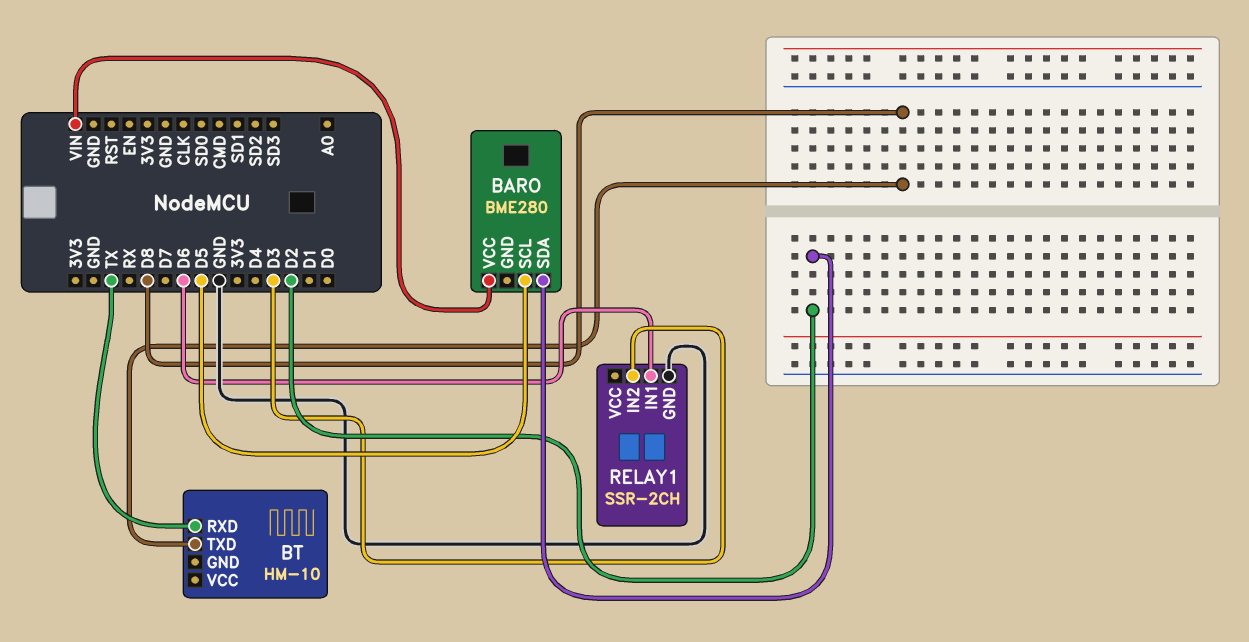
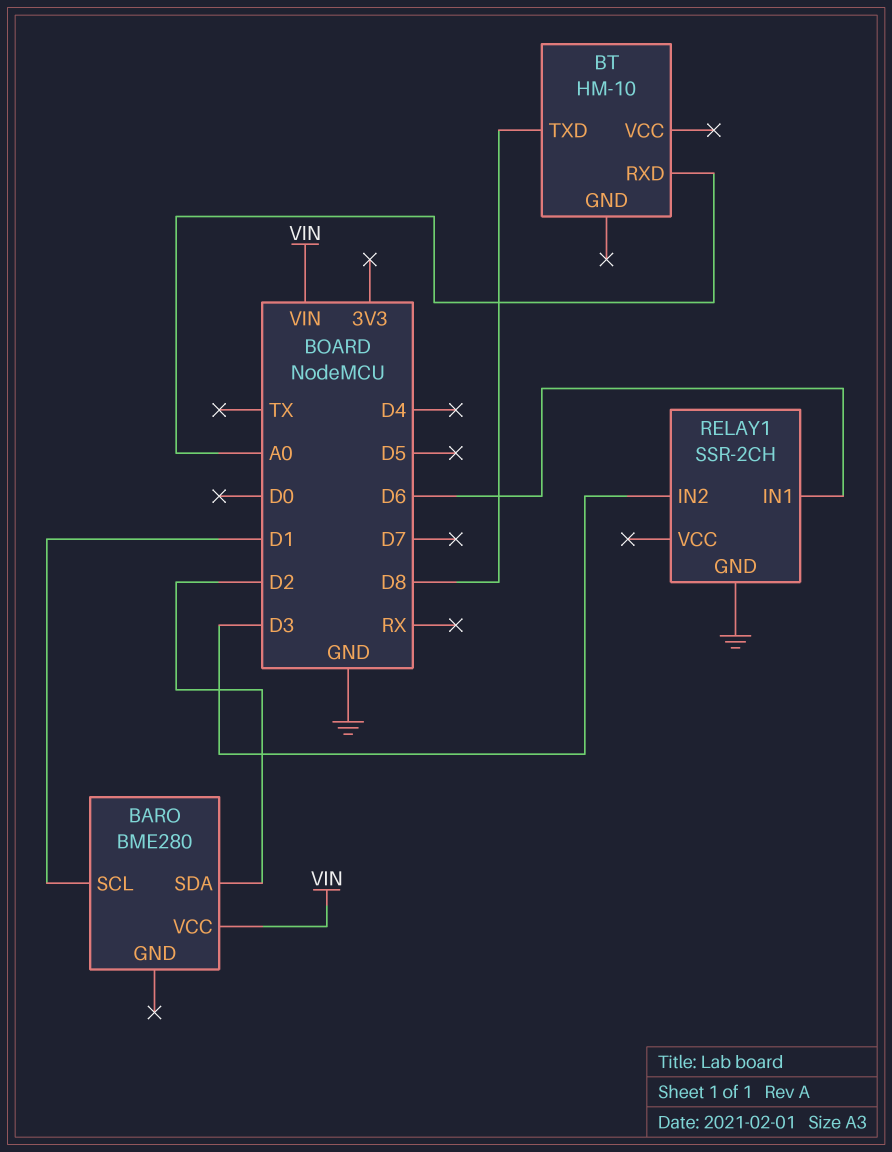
BARO pin SCL: D5 -> D1
BT pin RXD: TX -> A0

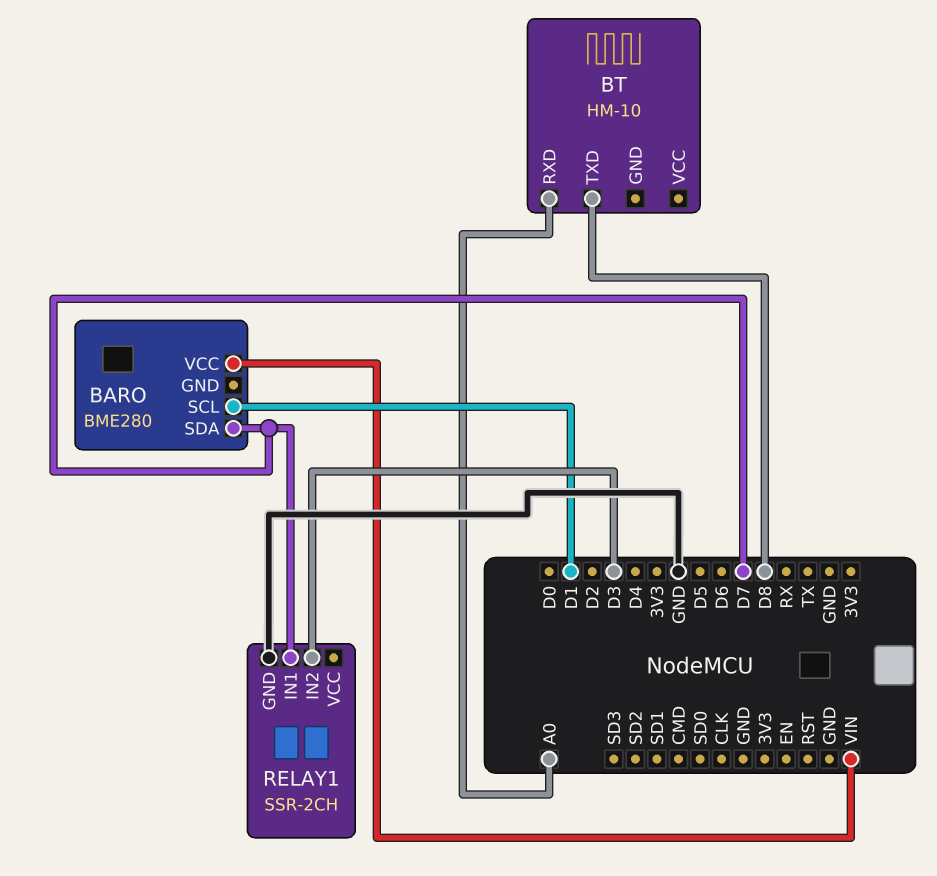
BARO pin SDA: D2 -> D7
RELAY1 pin IN1: D6 -> D7

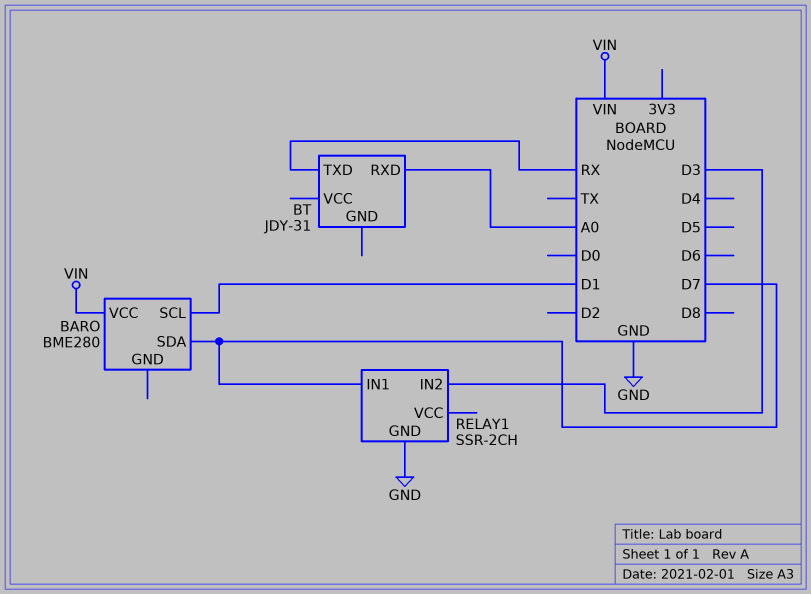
BT: HM-10 -> JDY-31
BT pin TXD: D8 -> RX

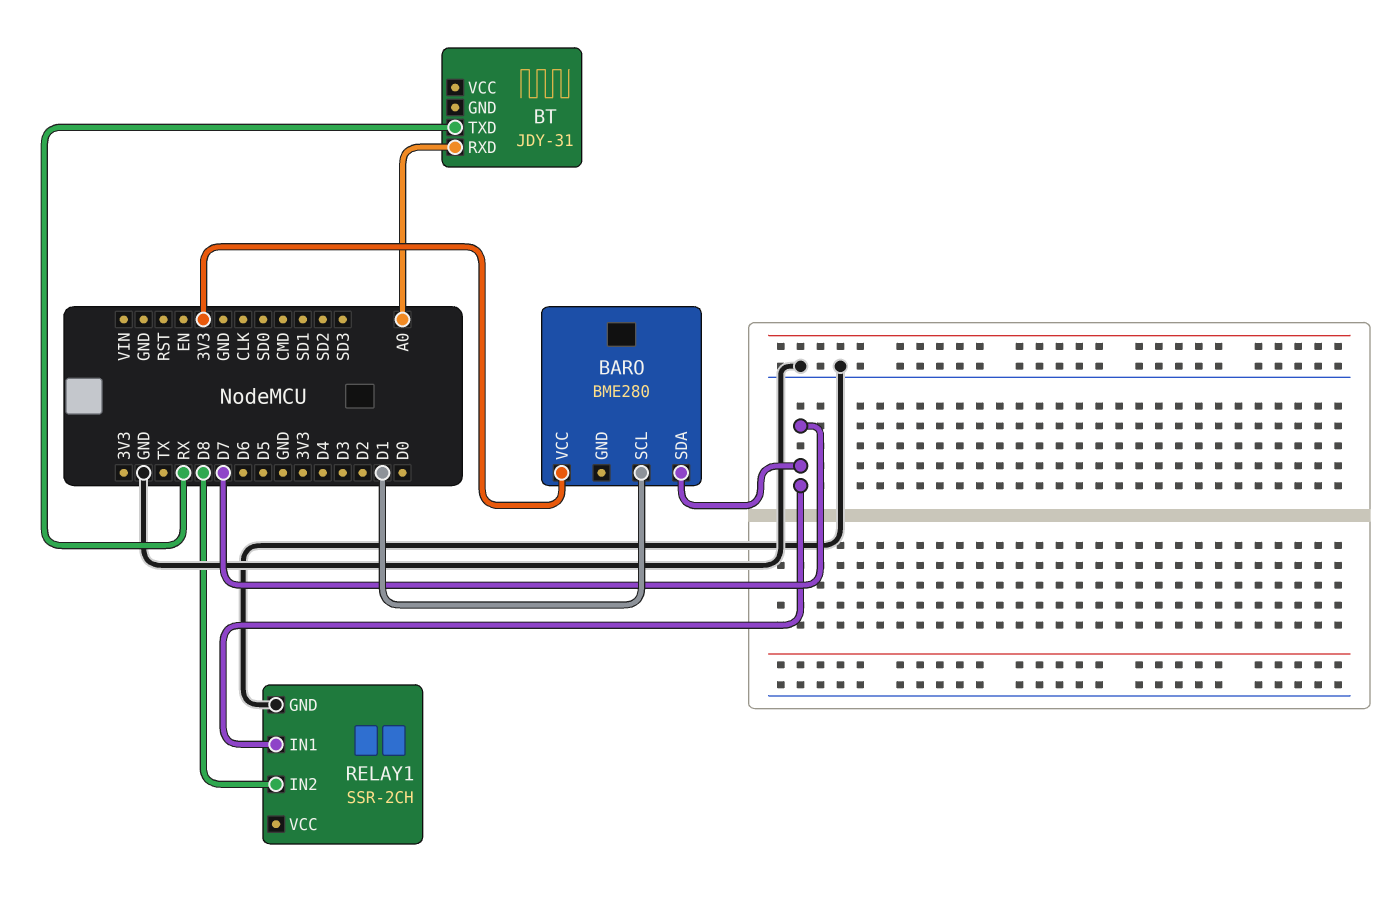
BARO pin VCC: VIN -> 3V3
RELAY1 pin IN2: D3 -> D8

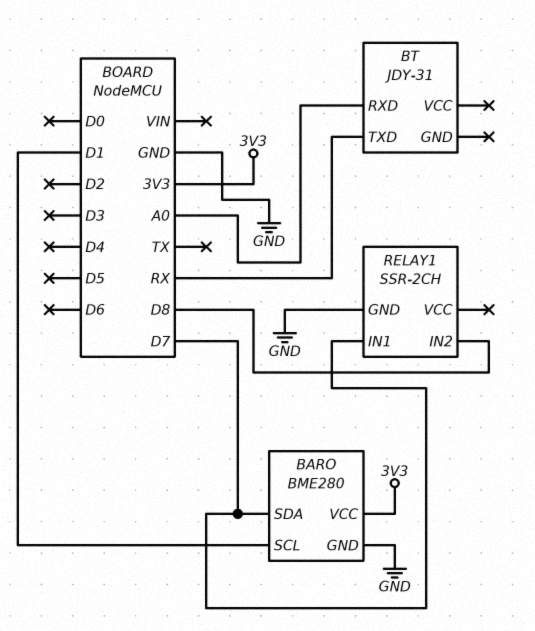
BARO pin GND: none -> GND

